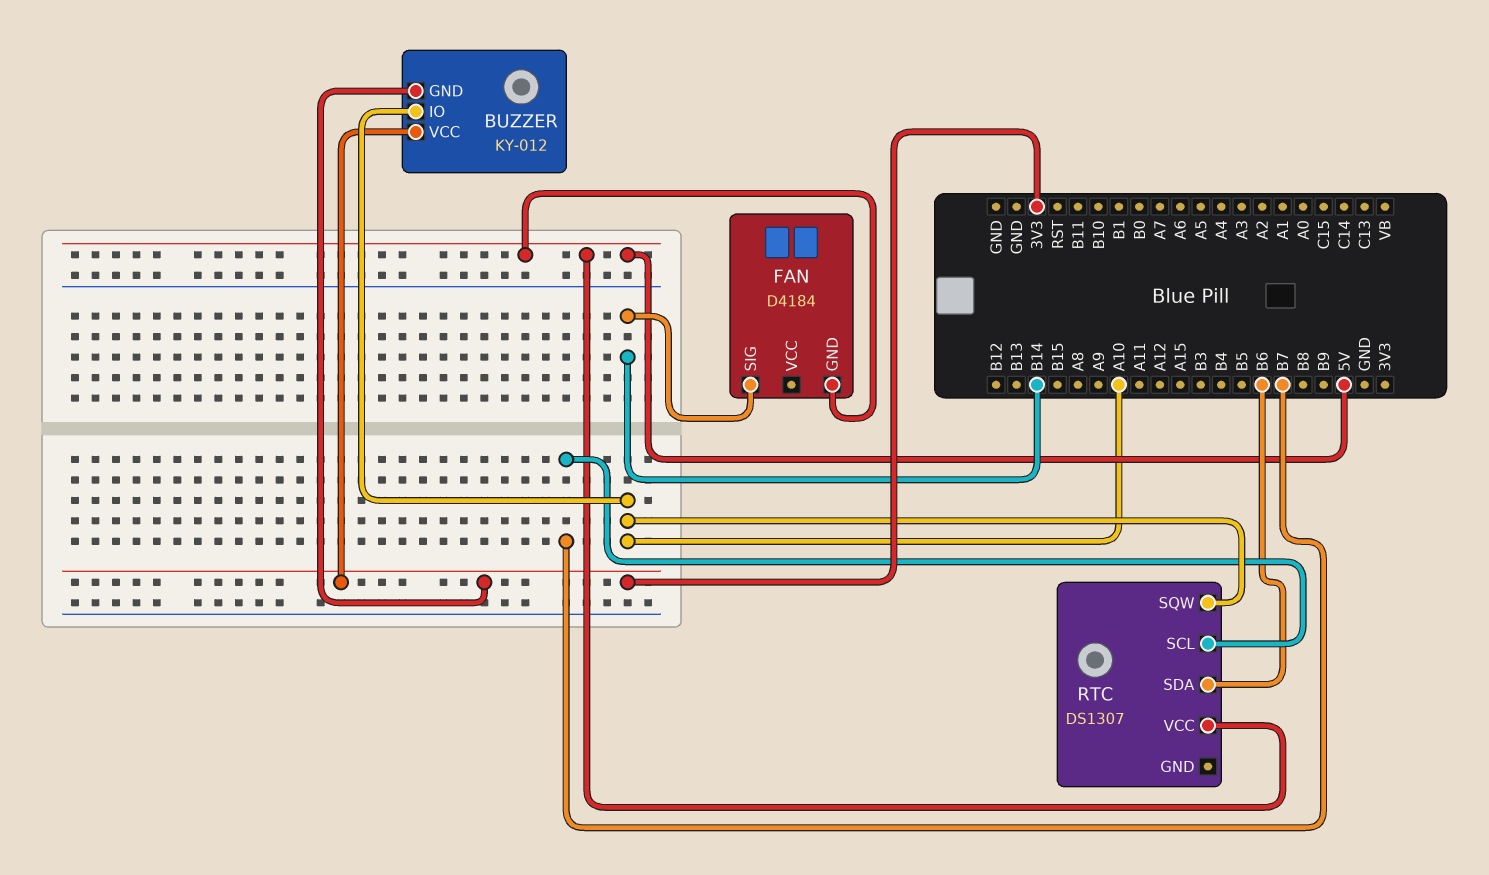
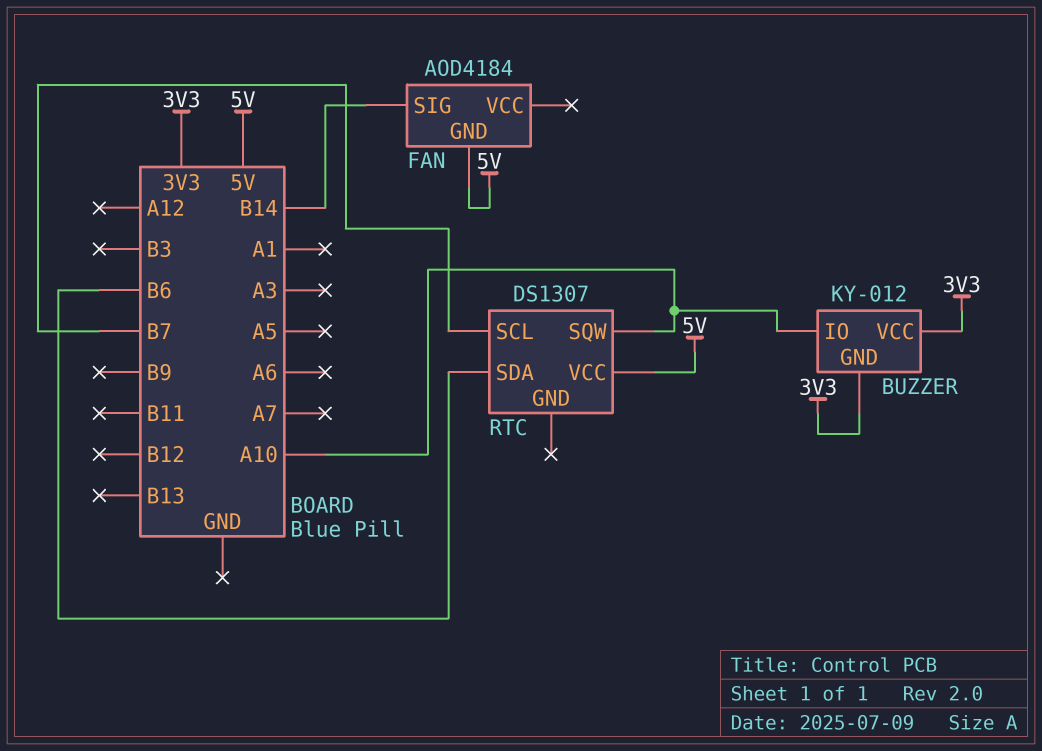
FAN: D4184 -> AOD4184

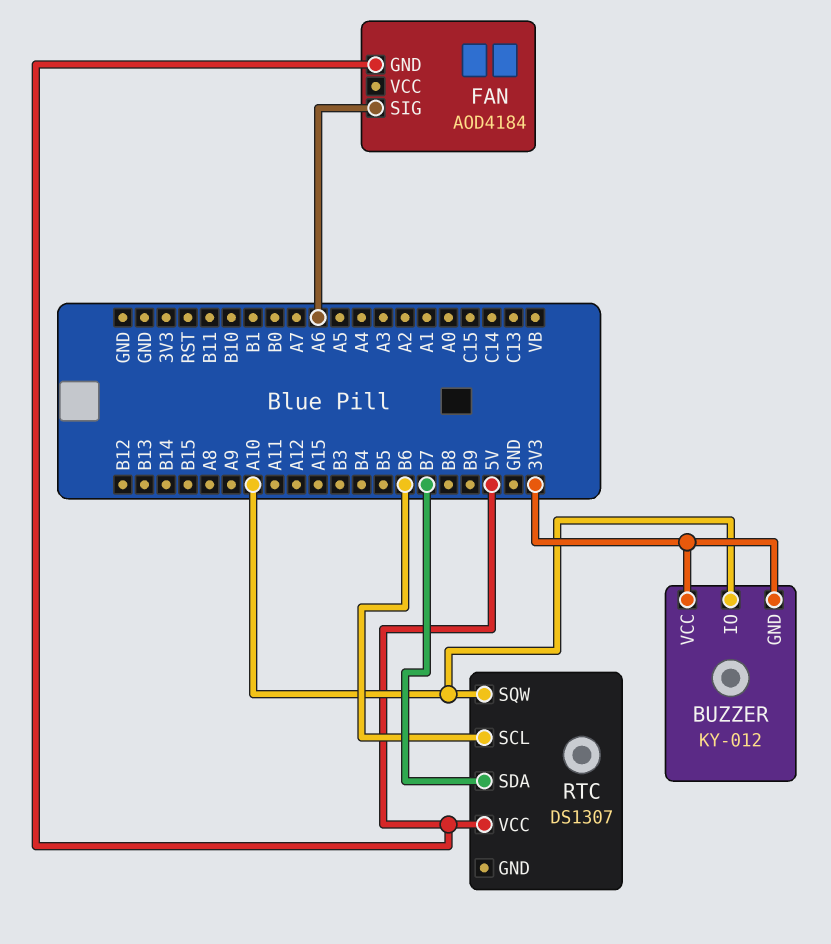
FAN pin SIG: B14 -> A6
RTC pin SCL: B7 -> B6
RTC pin SDA: B6 -> B7

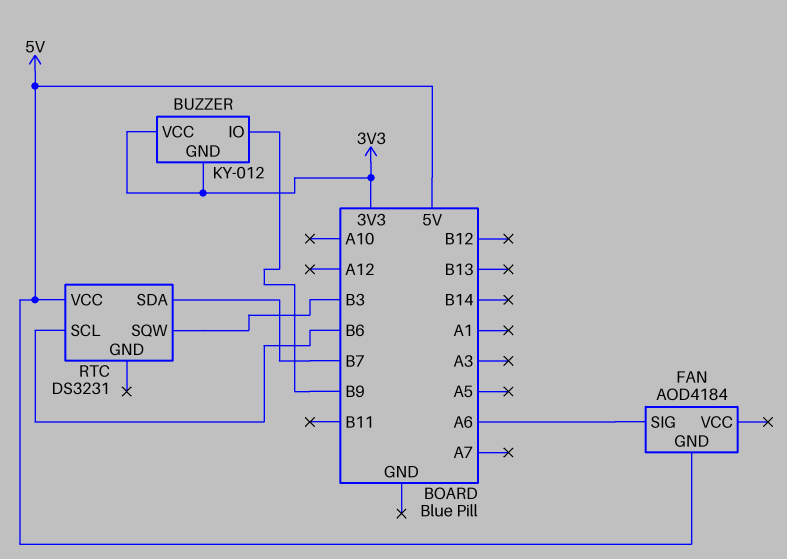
BUZZER pin IO: A10 -> B9
RTC: DS1307 -> DS3231
RTC pin SQW: A10 -> B3

